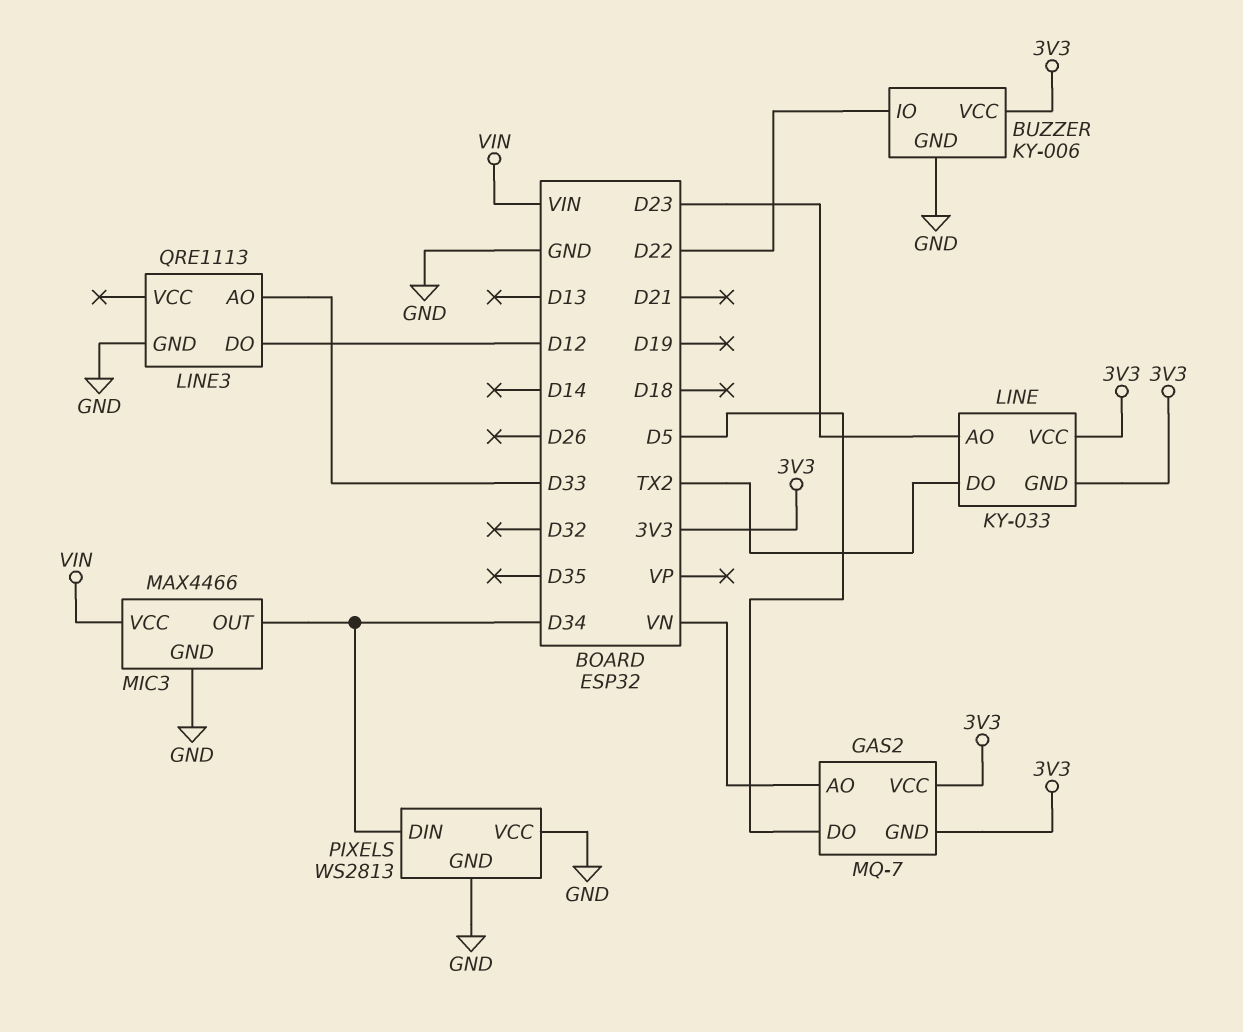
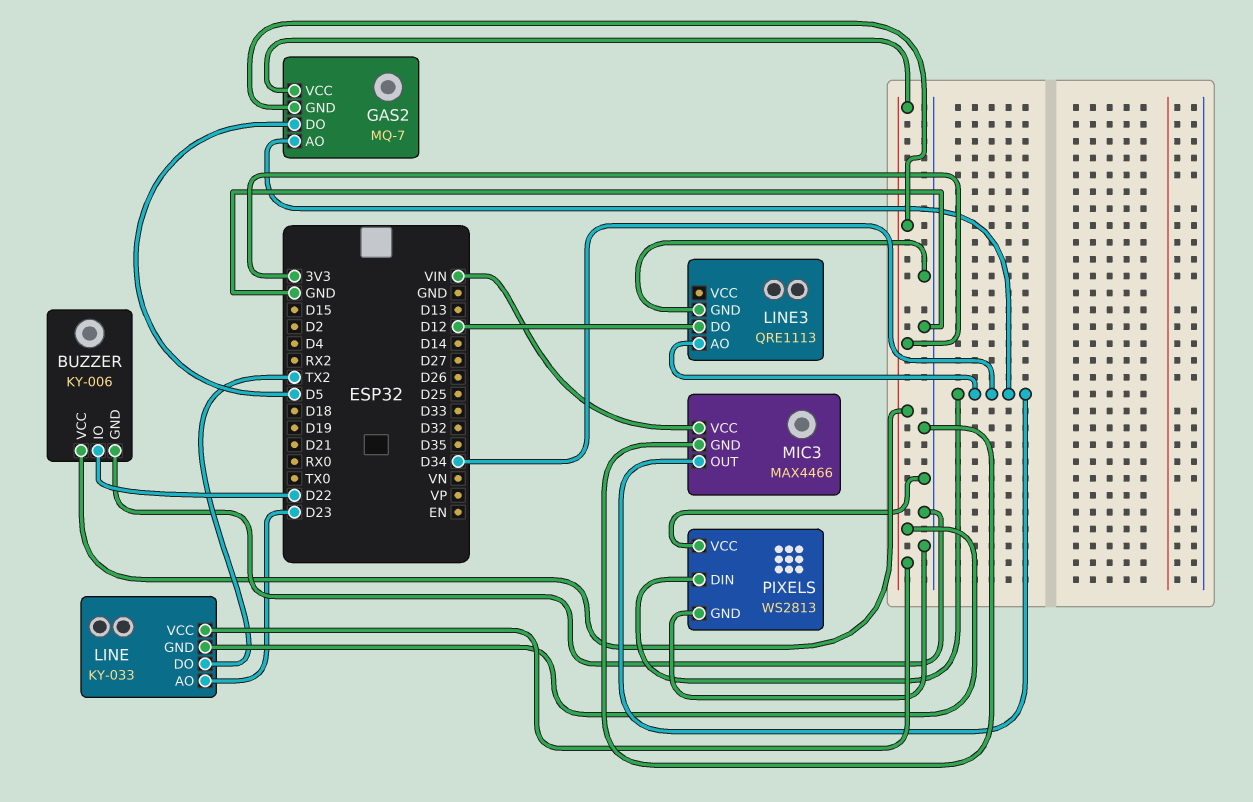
GAS2 pin AO: VN -> D34
LINE3 pin AO: D33 -> D34

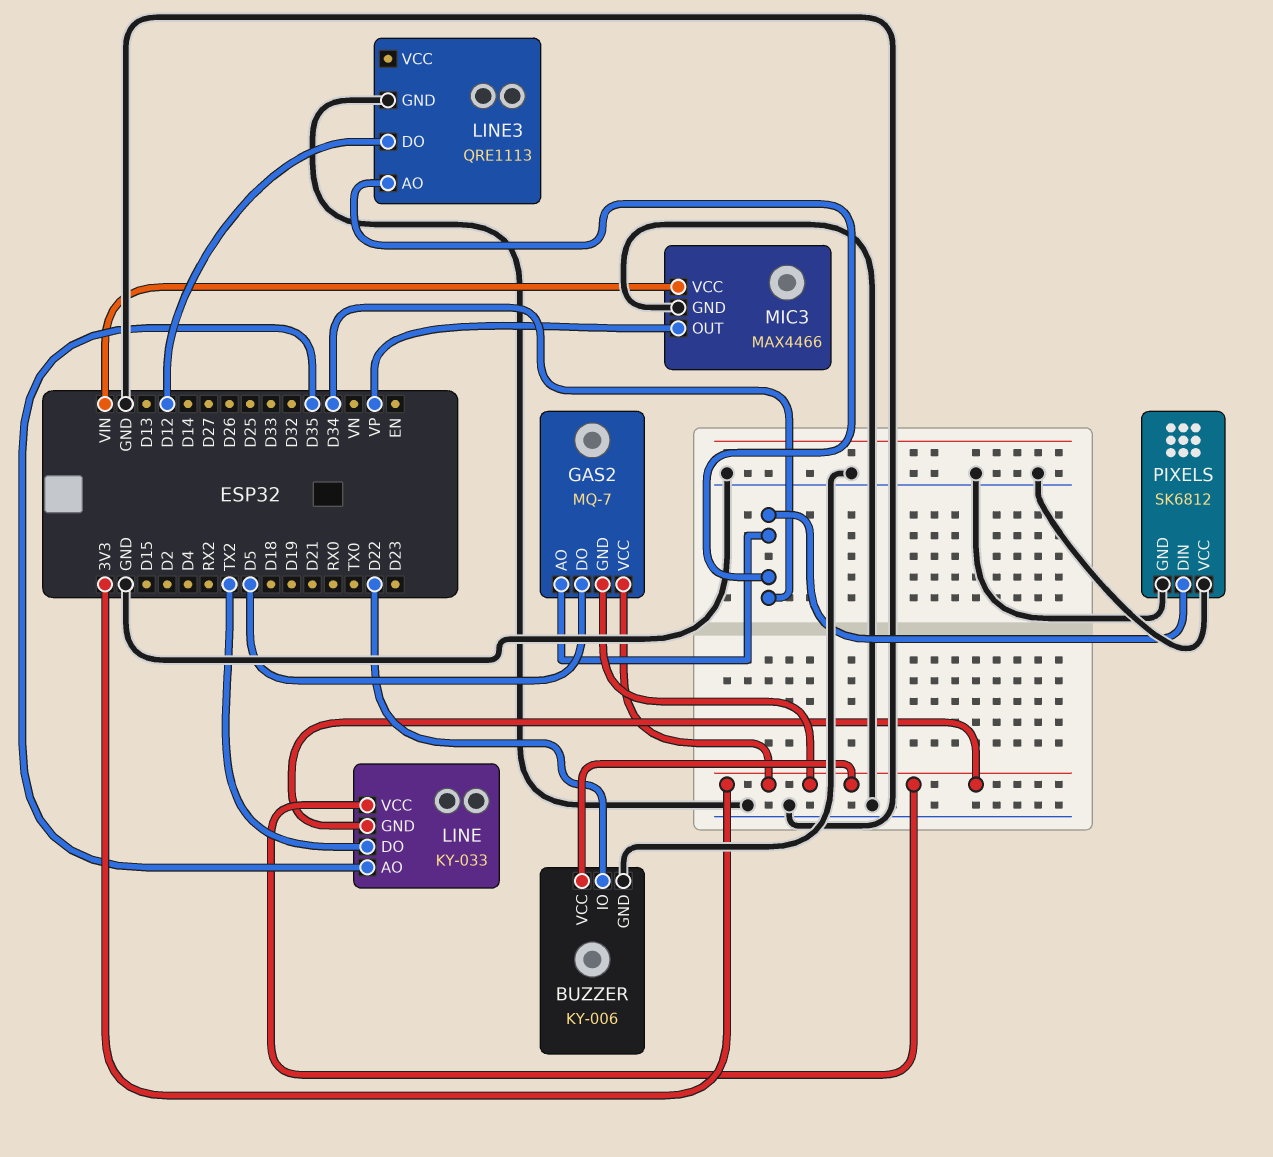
LINE pin AO: D23 -> D35
MIC3 pin OUT: D34 -> VP
PIXELS: WS2813 -> SK6812

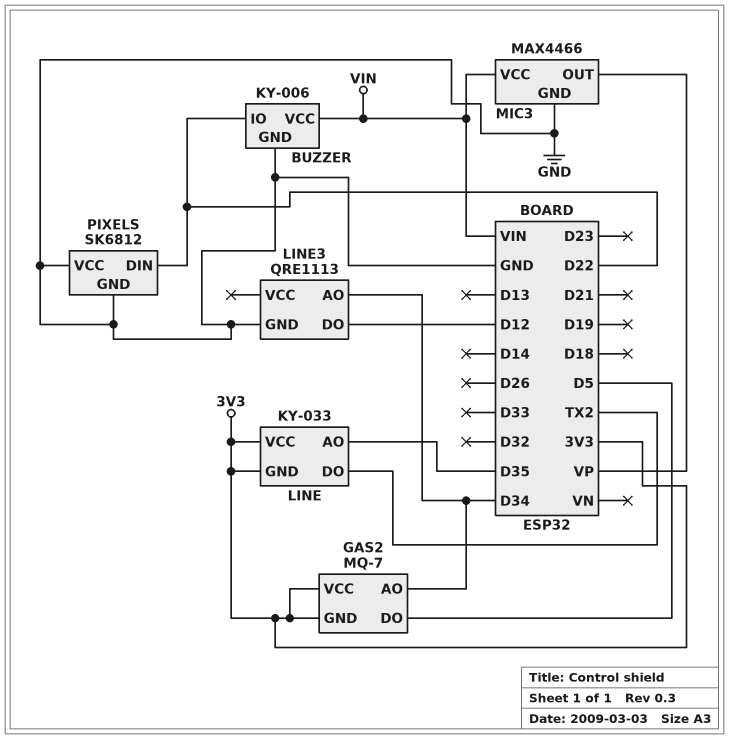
BUZZER pin VCC: 3V3 -> VIN
PIXELS pin DIN: D34 -> D22

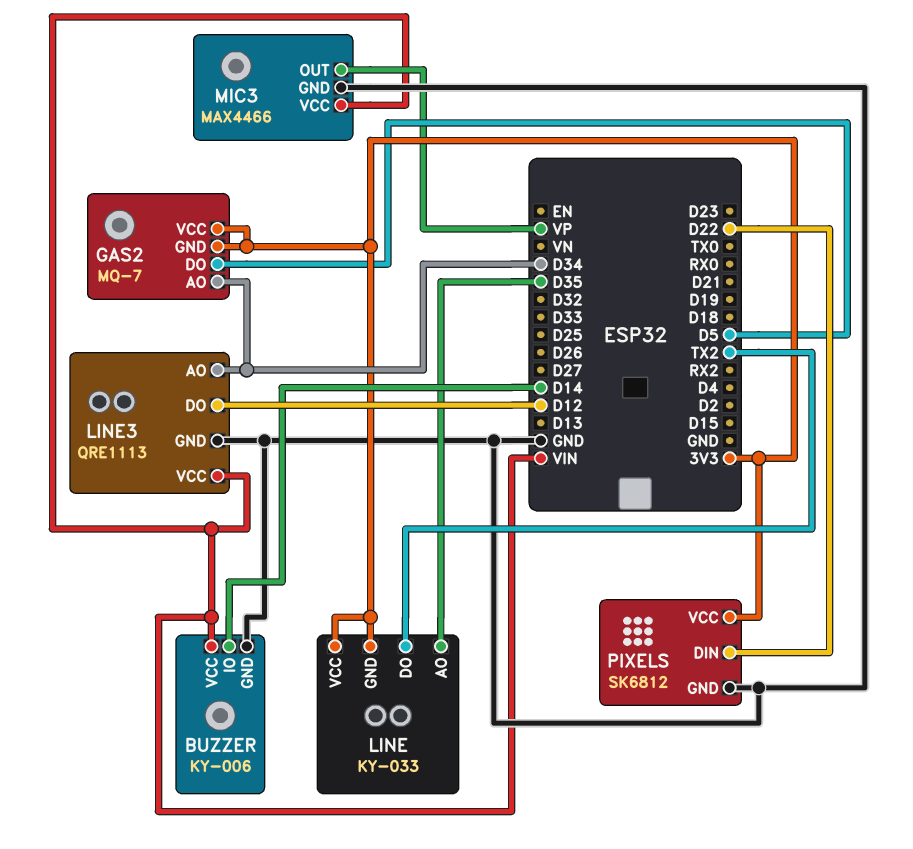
BUZZER pin IO: D22 -> D14
LINE3 pin VCC: none -> VIN
PIXELS pin VCC: GND -> 3V3

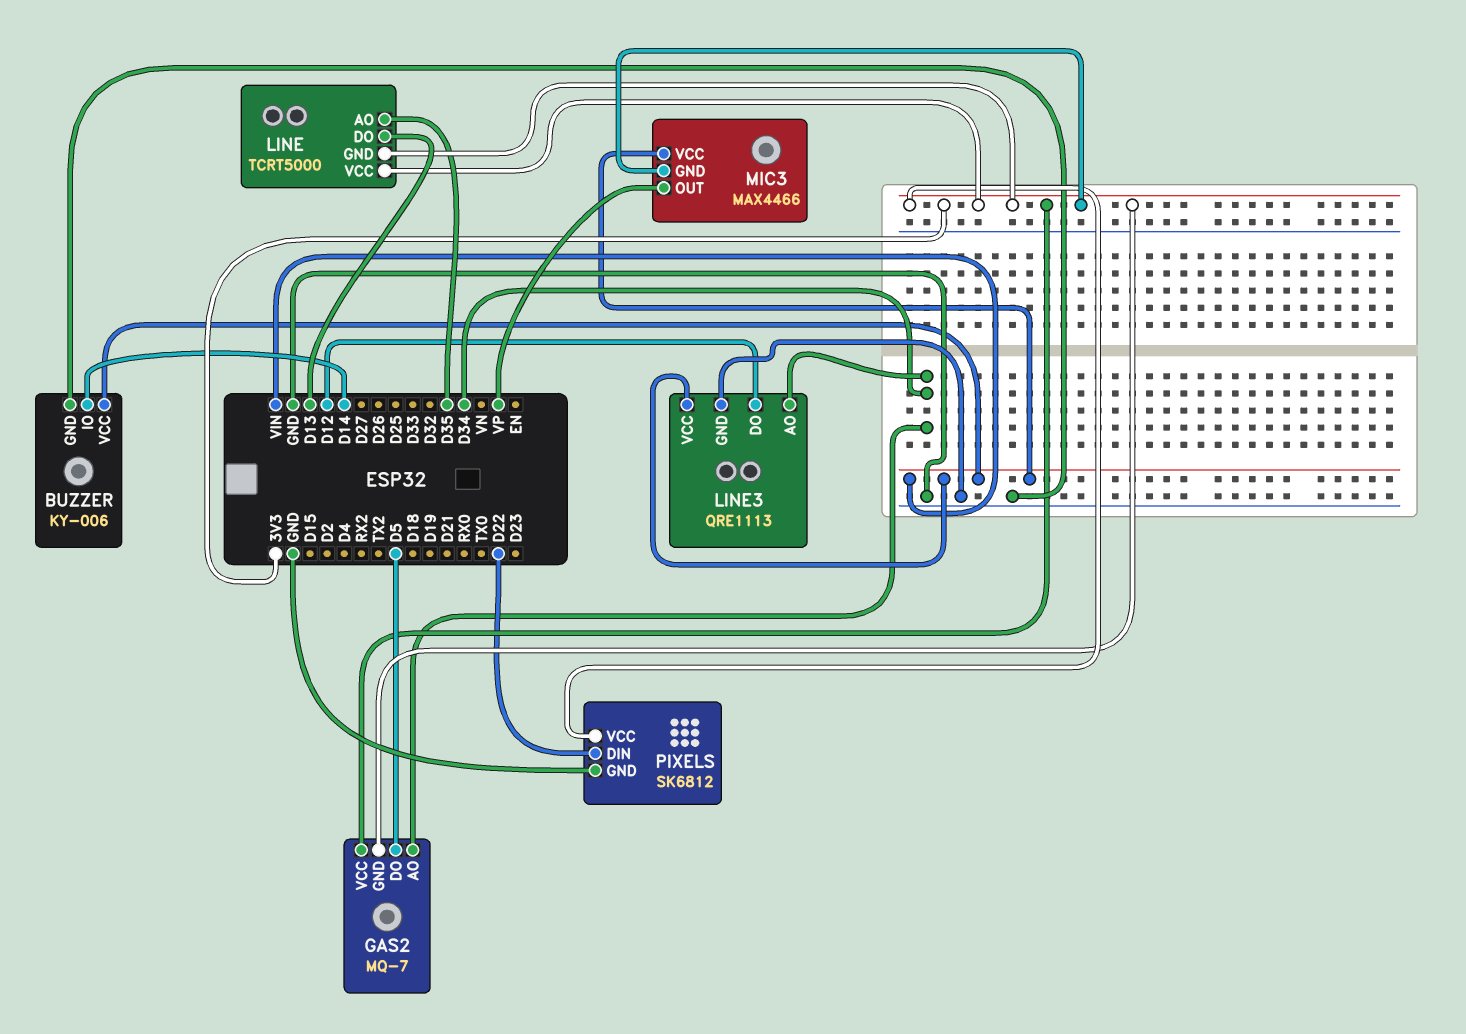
LINE: KY-033 -> TCRT5000
LINE pin DO: TX2 -> D13
MIC3 pin GND: GND -> 3V3

